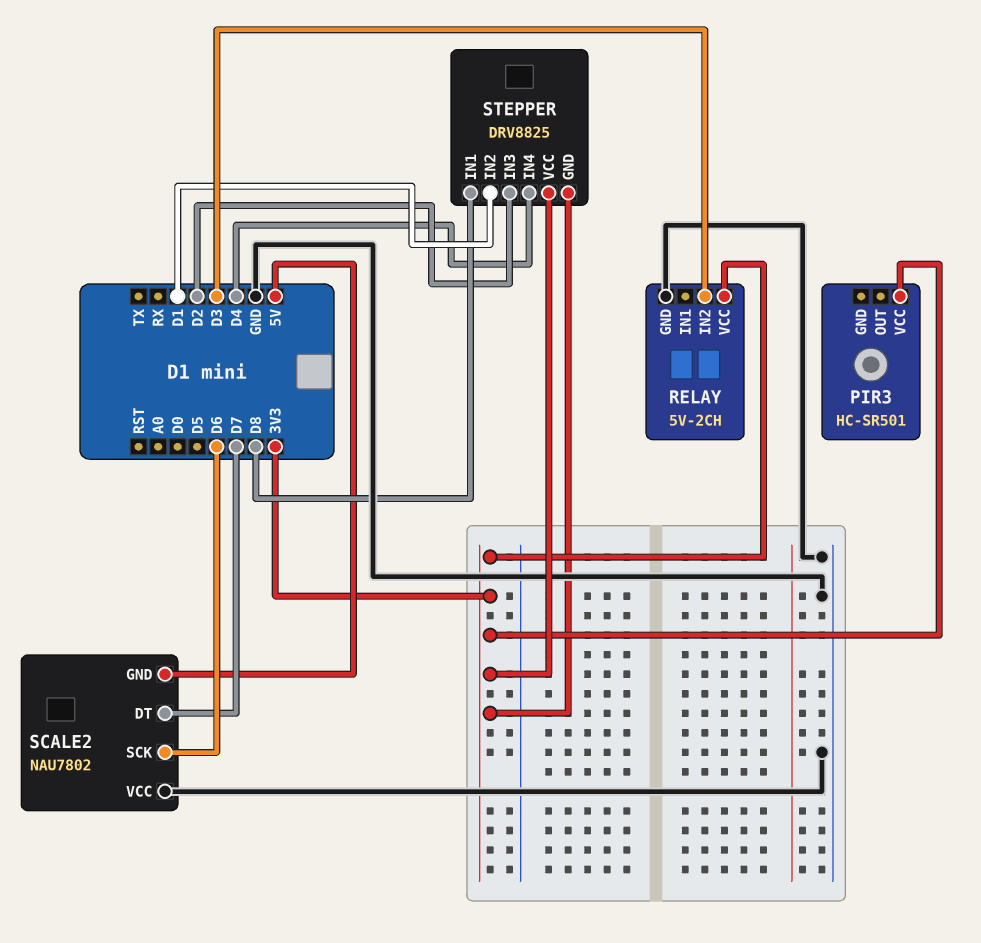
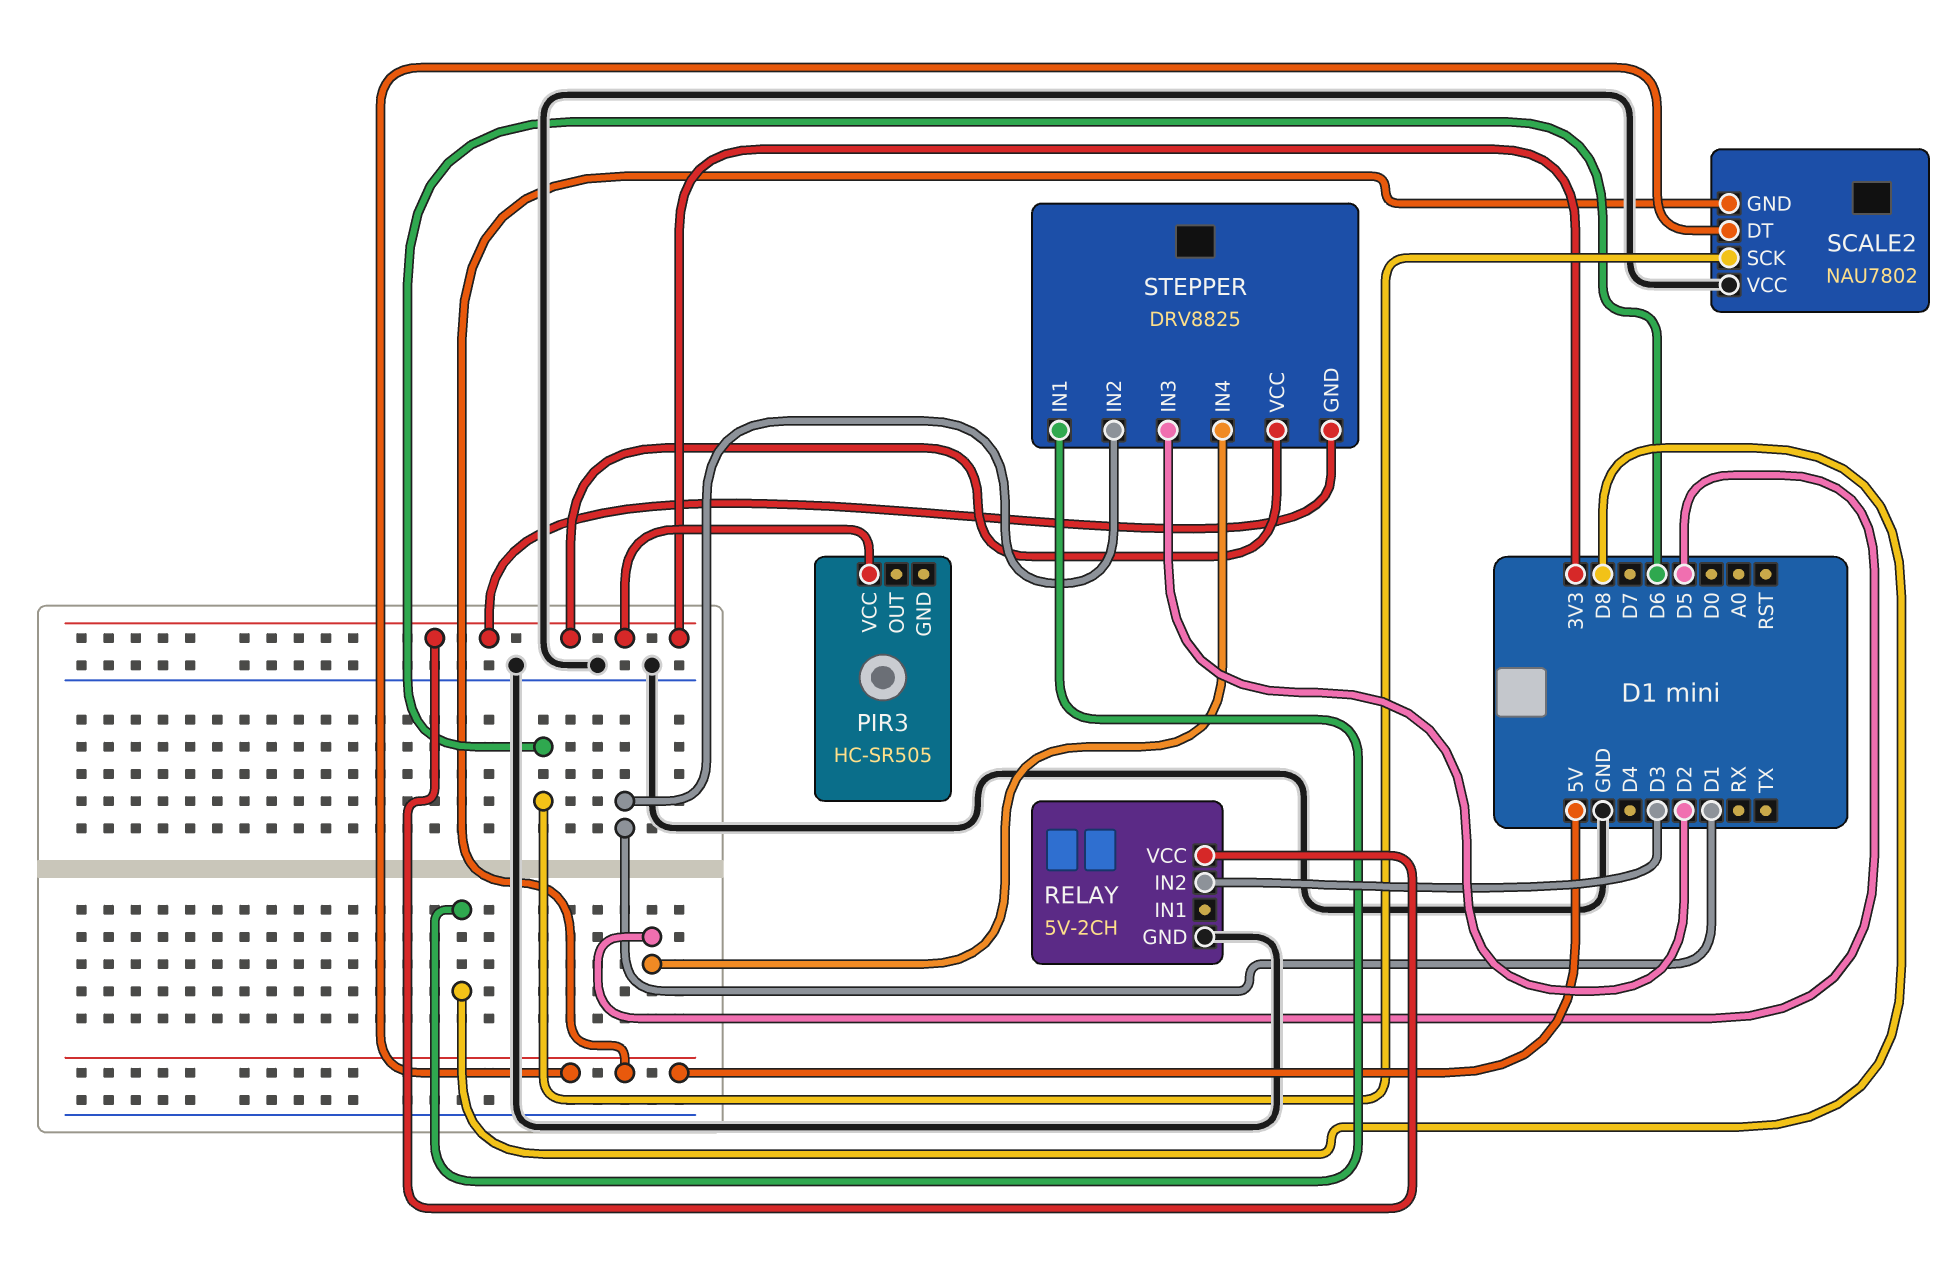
PIR3: HC-SR501 -> HC-SR505
SCALE2 pin DT: D7 -> 5V
STEPPER pin IN4: D4 -> D5

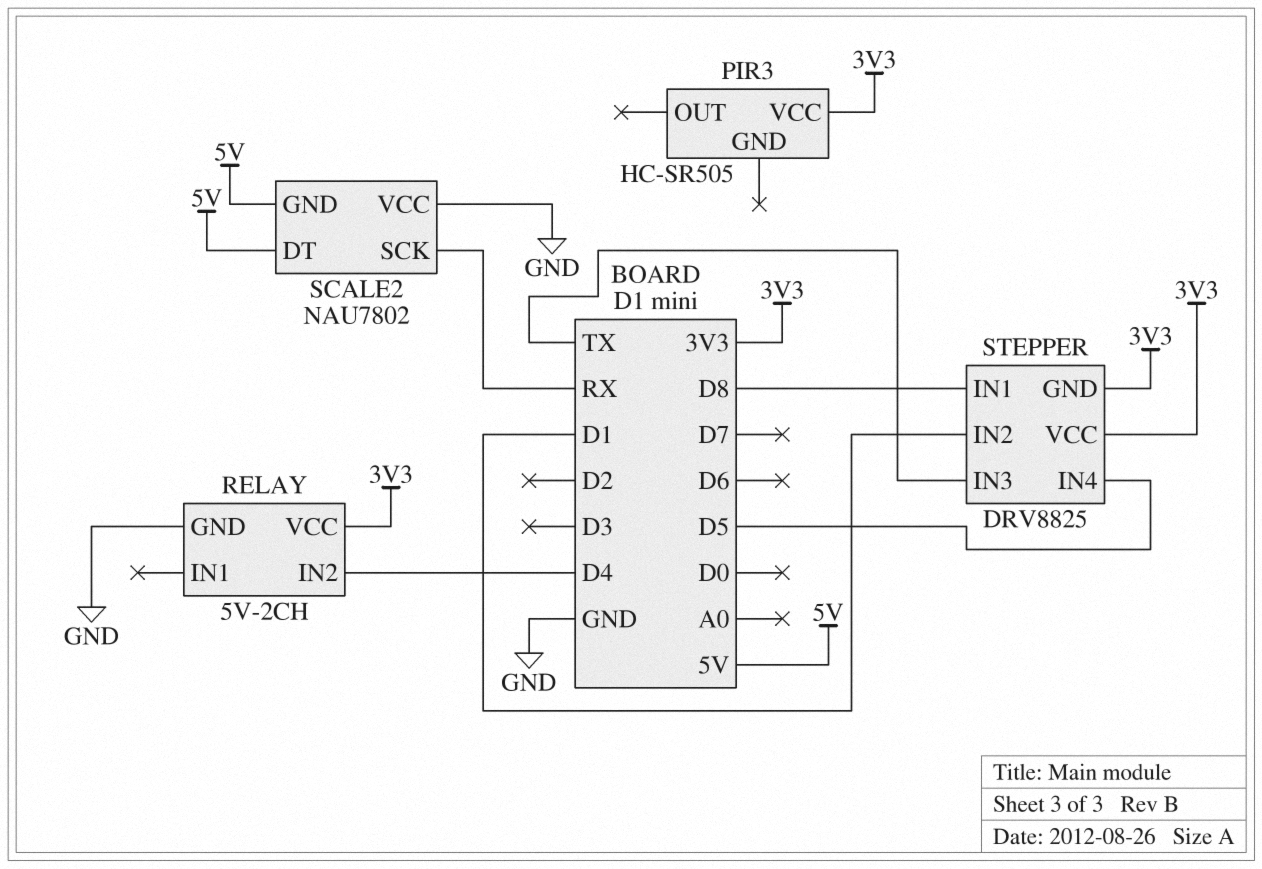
RELAY pin IN2: D3 -> D4
SCALE2 pin SCK: D6 -> RX
STEPPER pin IN3: D2 -> TX

